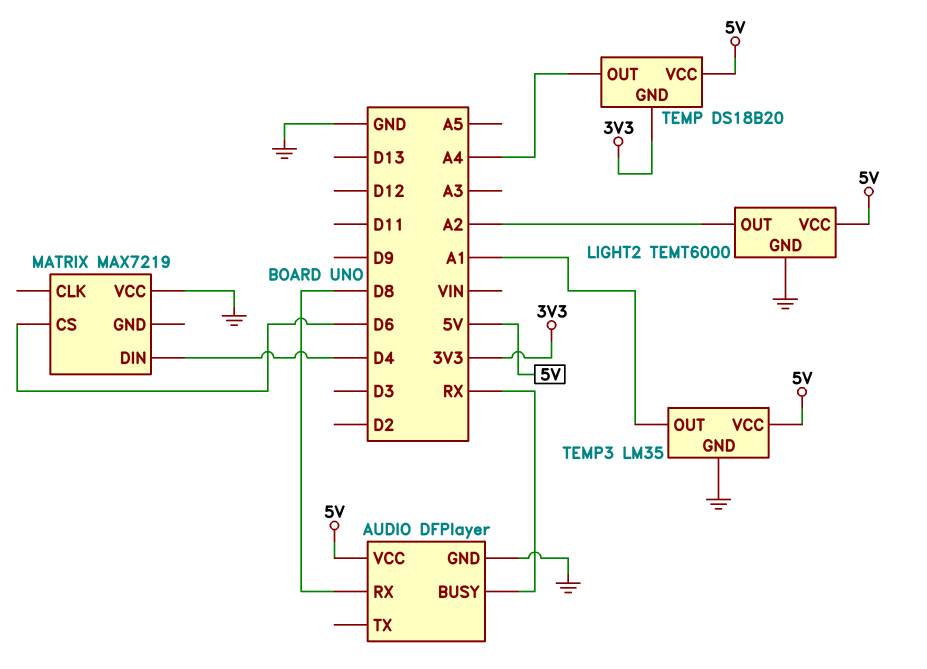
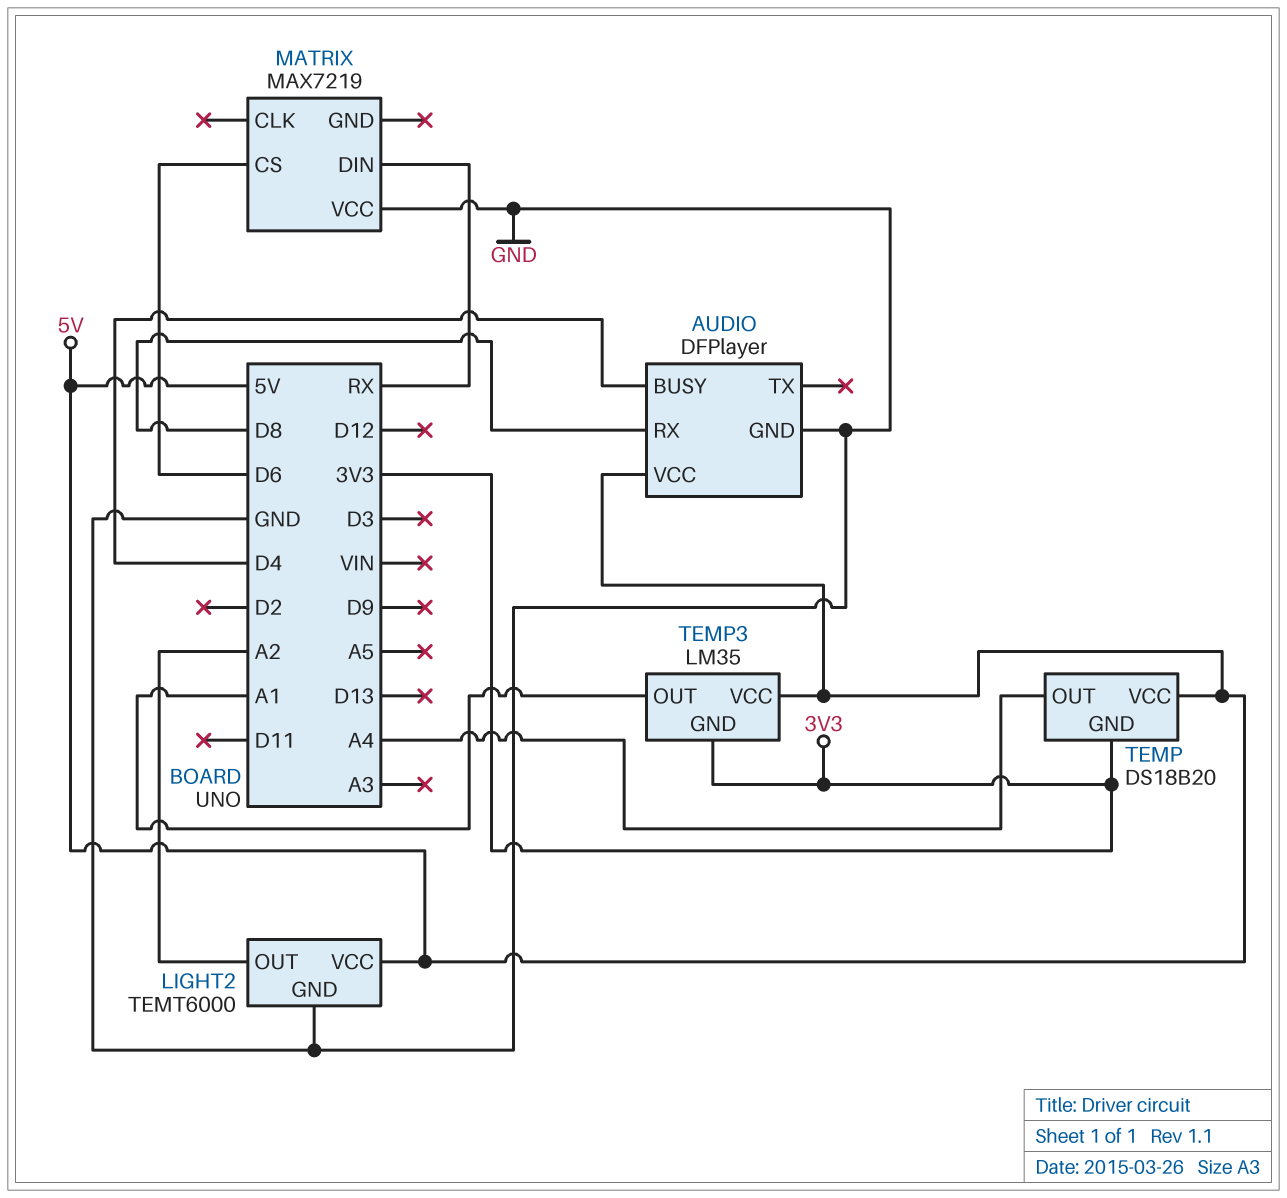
AUDIO pin BUSY: RX -> D4
MATRIX pin DIN: D4 -> RX
TEMP3 pin GND: GND -> 3V3

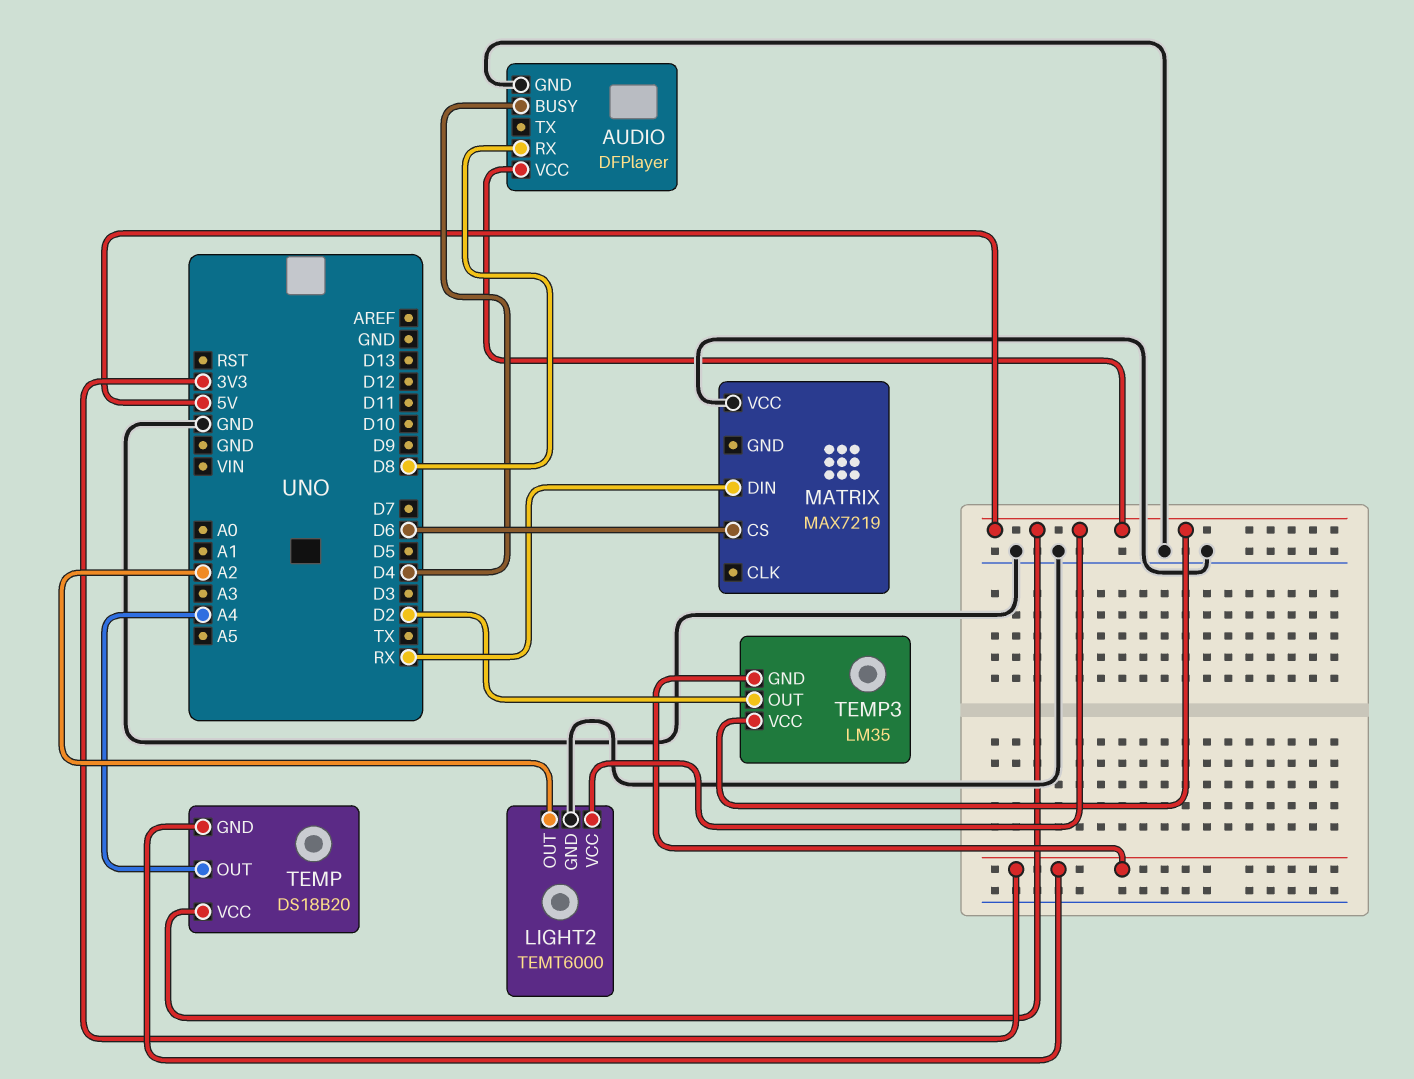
TEMP3 pin OUT: A1 -> D2

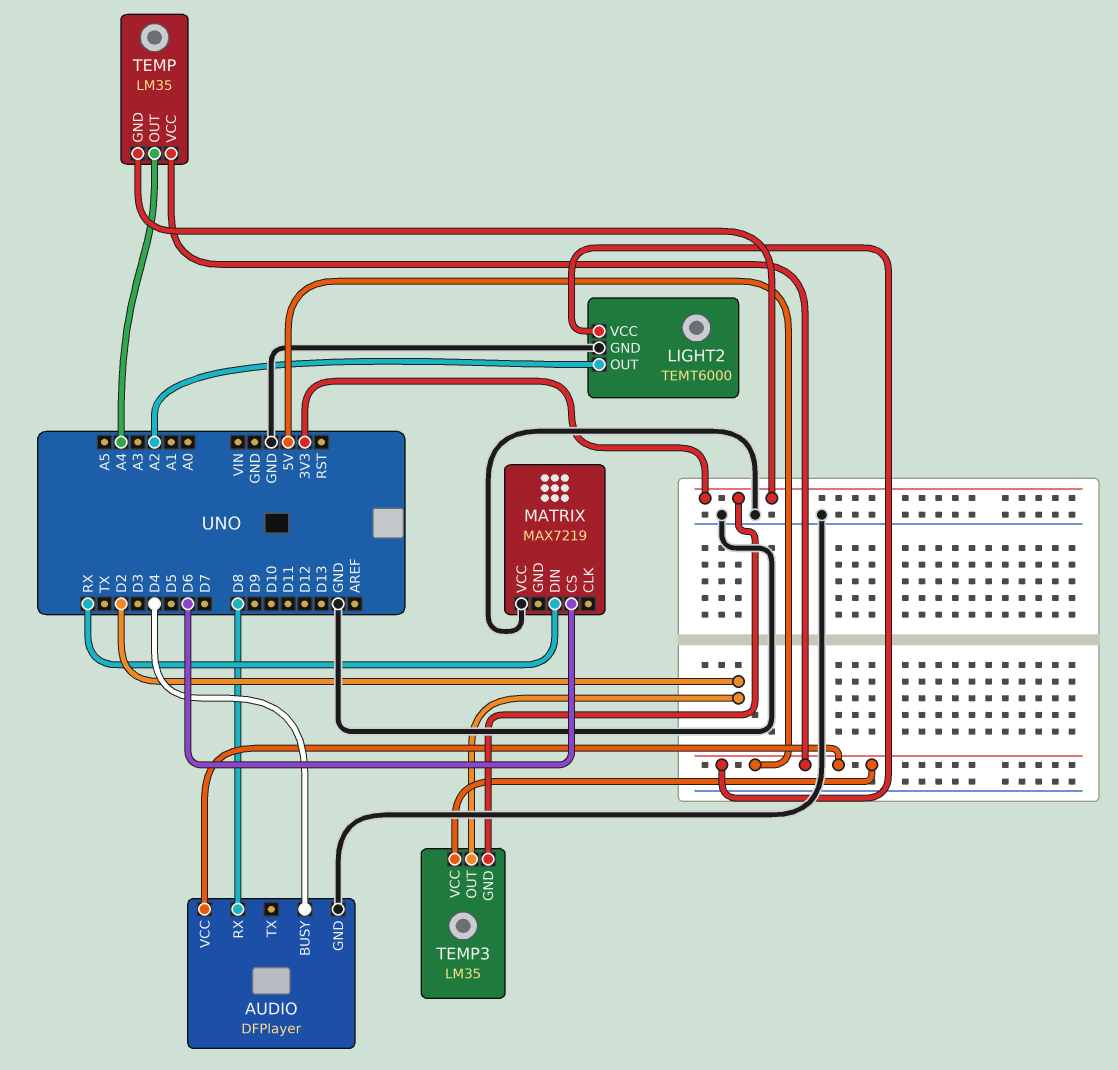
TEMP: DS18B20 -> LM35

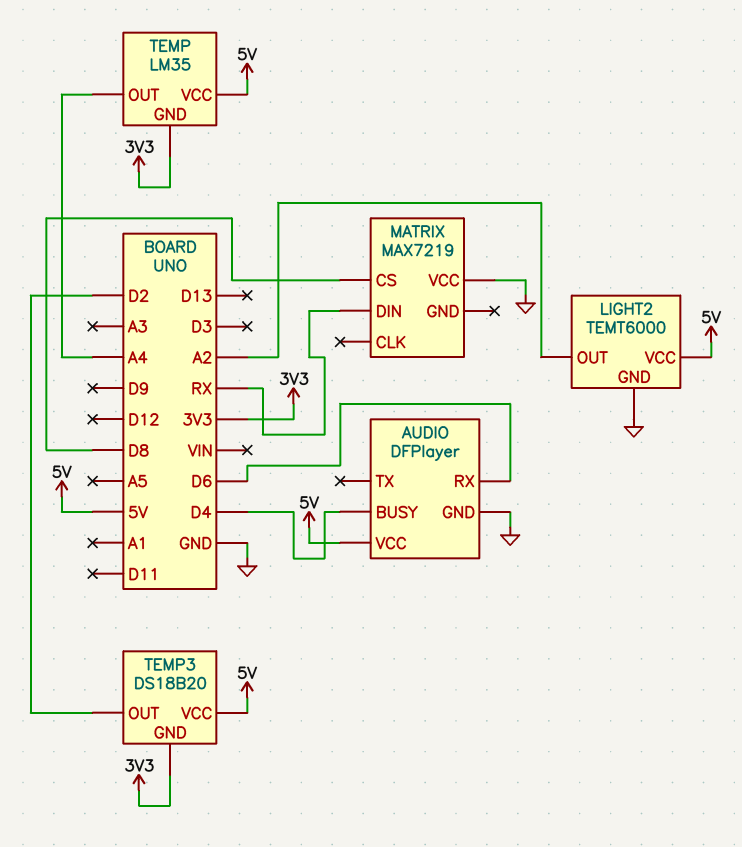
AUDIO pin RX: D8 -> D6
MATRIX pin CS: D6 -> D8
TEMP3: LM35 -> DS18B20

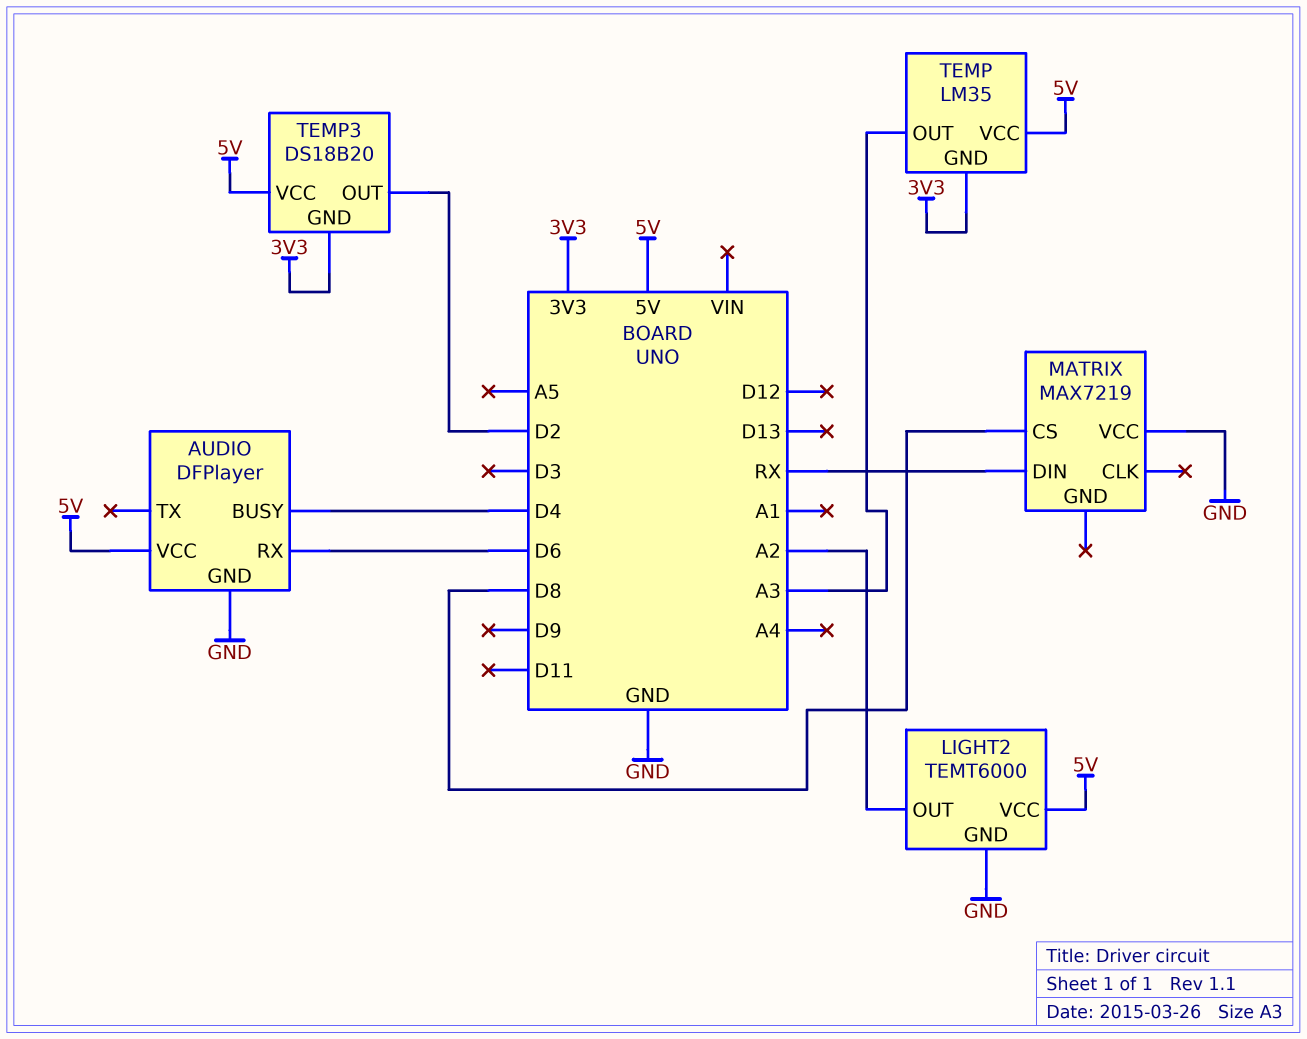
TEMP pin OUT: A4 -> A3

